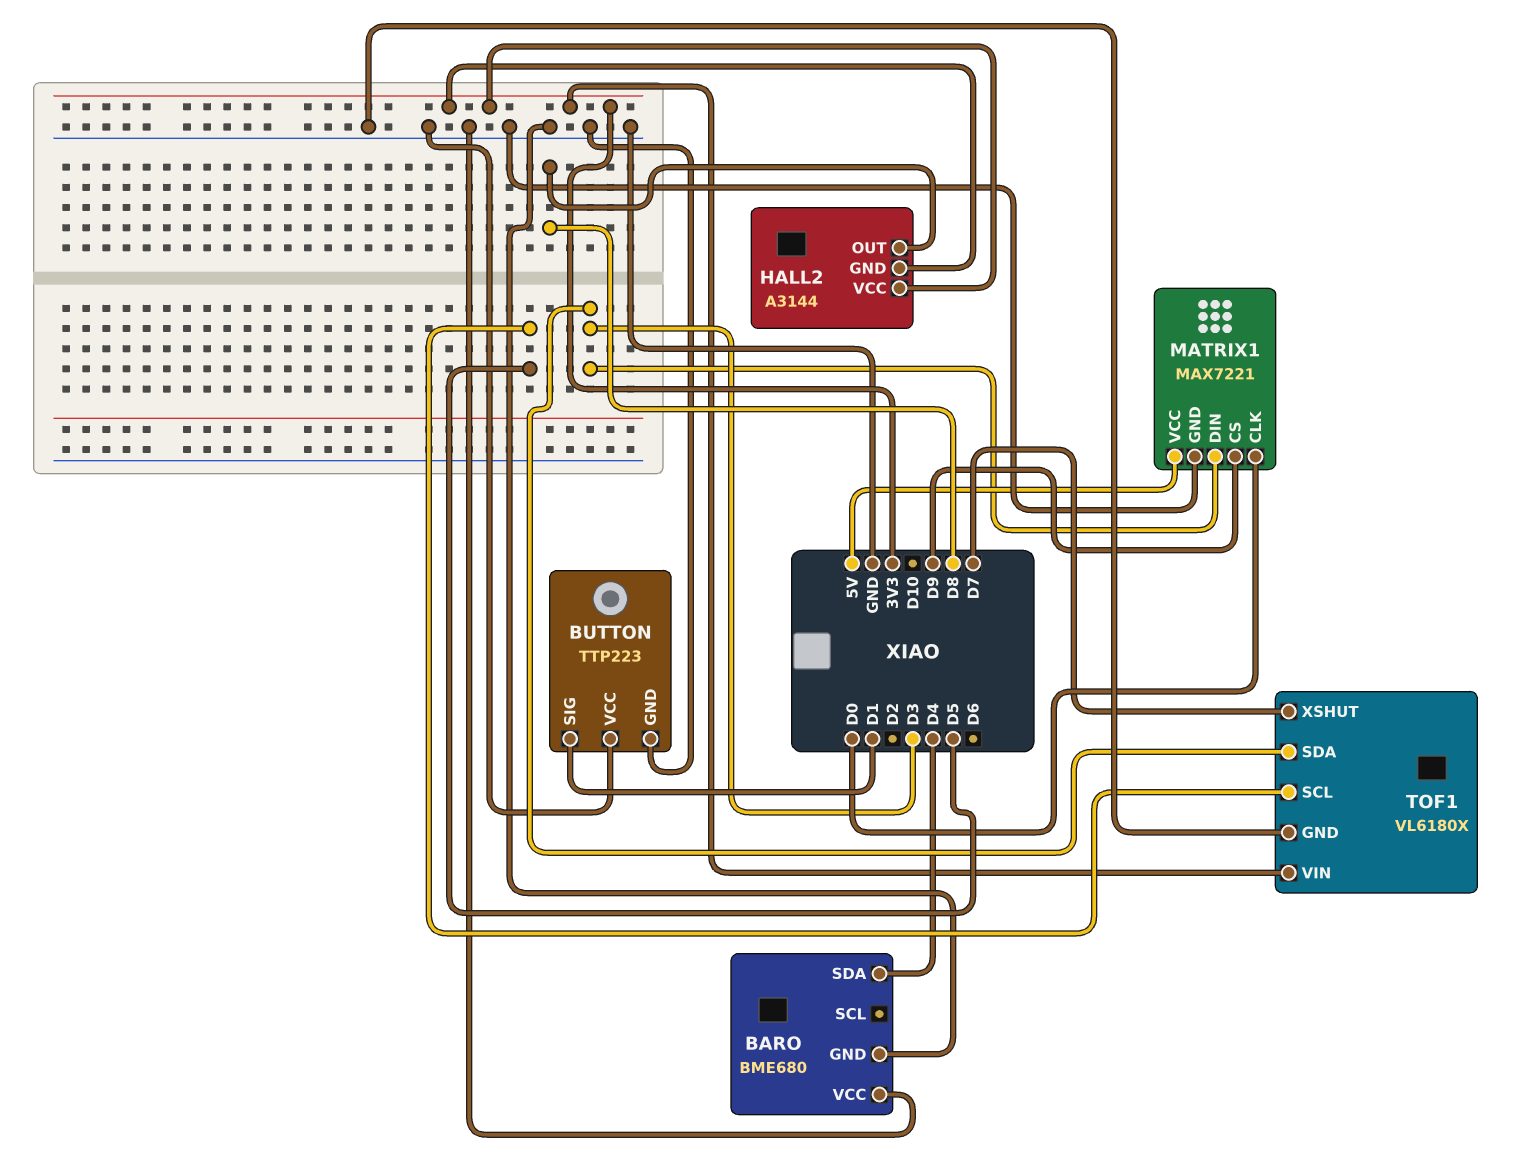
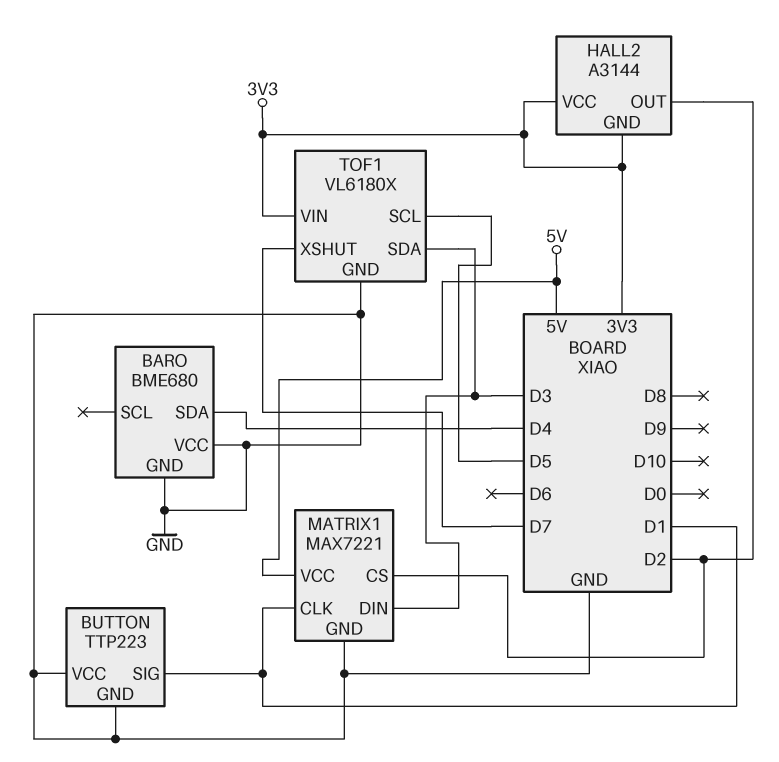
HALL2 pin OUT: D8 -> D2
MATRIX1 pin CLK: D0 -> D1
MATRIX1 pin CS: D9 -> D2

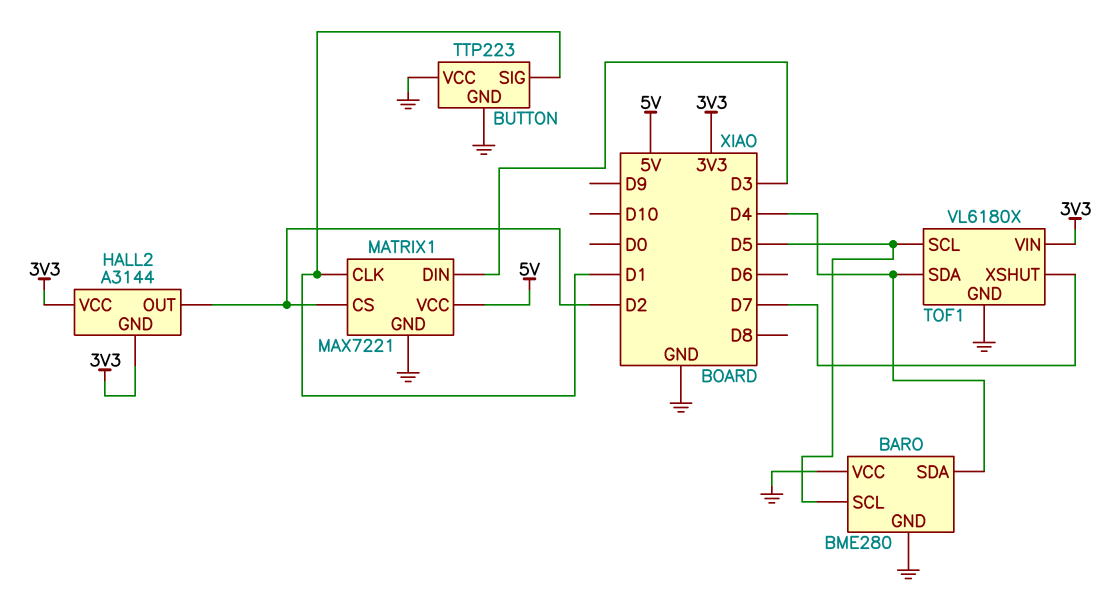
BARO: BME680 -> BME280
BARO pin SCL: none -> D5
TOF1 pin SDA: D3 -> D4

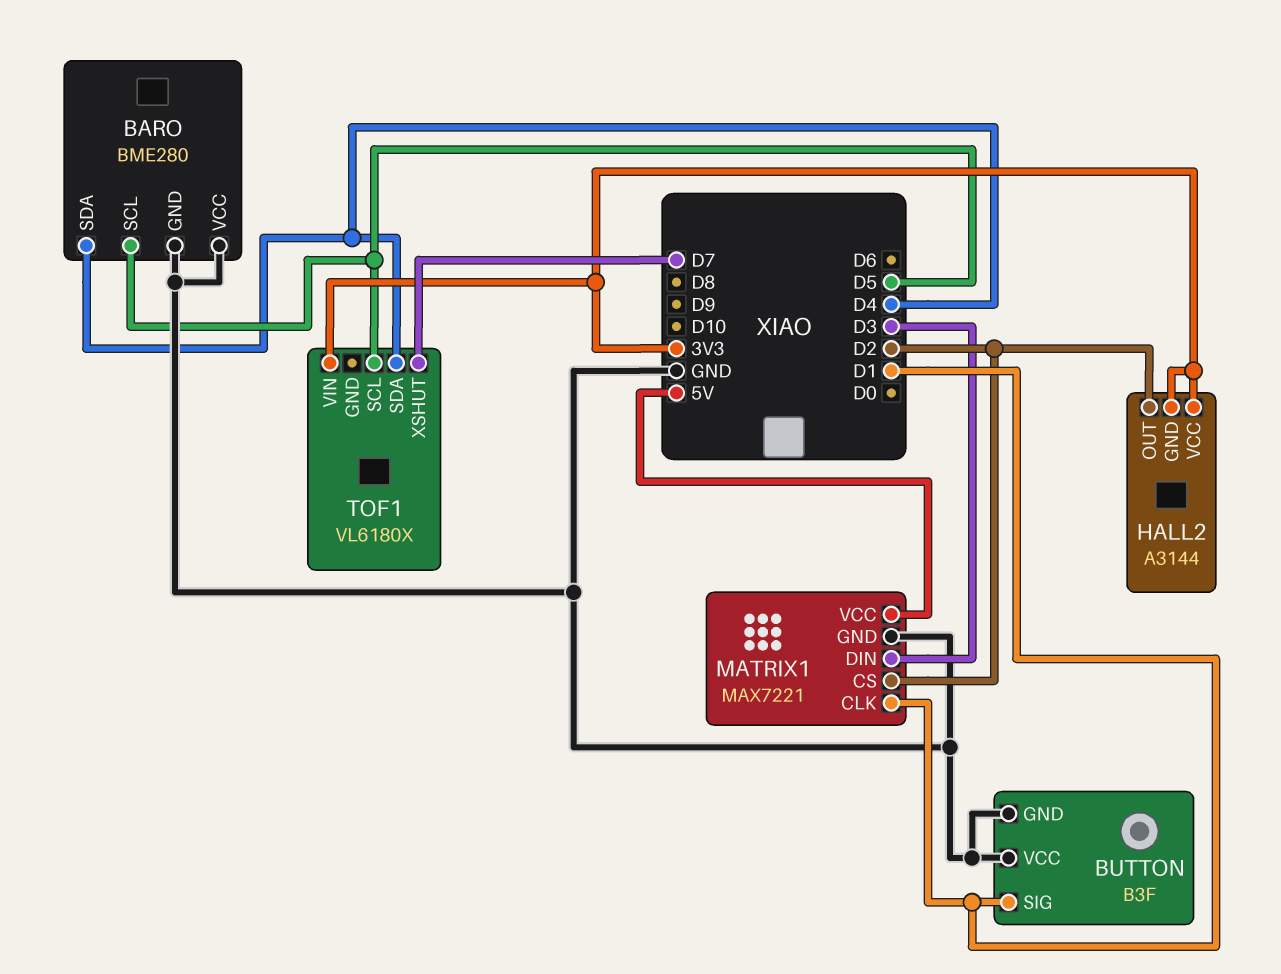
BUTTON: TTP223 -> B3F
TOF1 pin GND: GND -> none

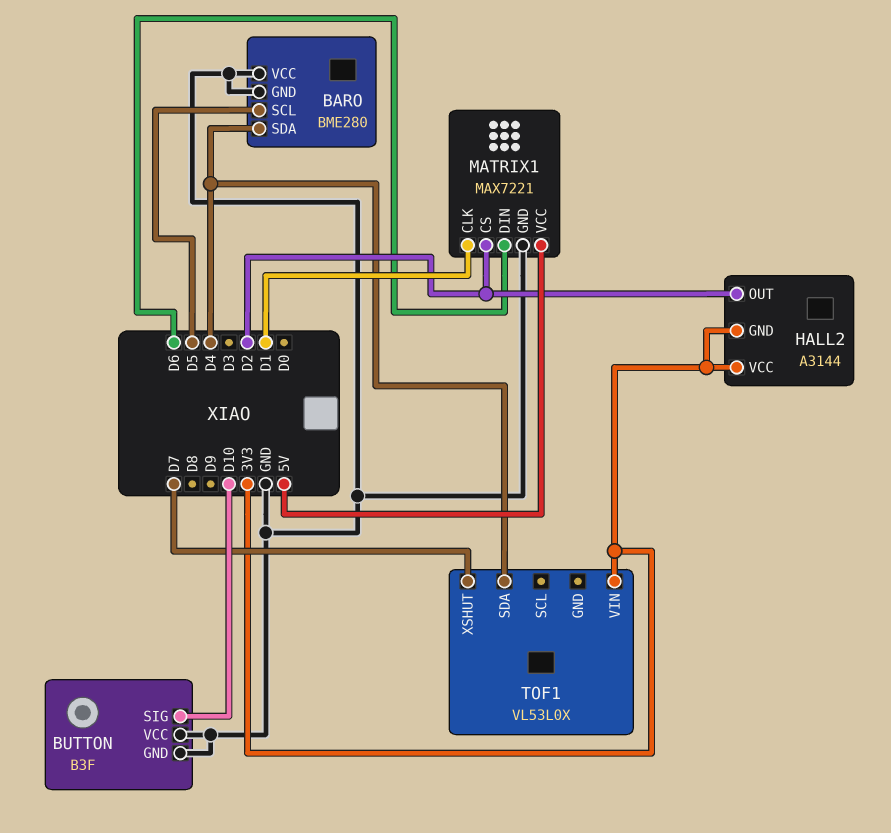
BUTTON pin SIG: D1 -> D10
MATRIX1 pin DIN: D3 -> D6
TOF1: VL6180X -> VL53L0X
TOF1 pin SCL: D5 -> none

